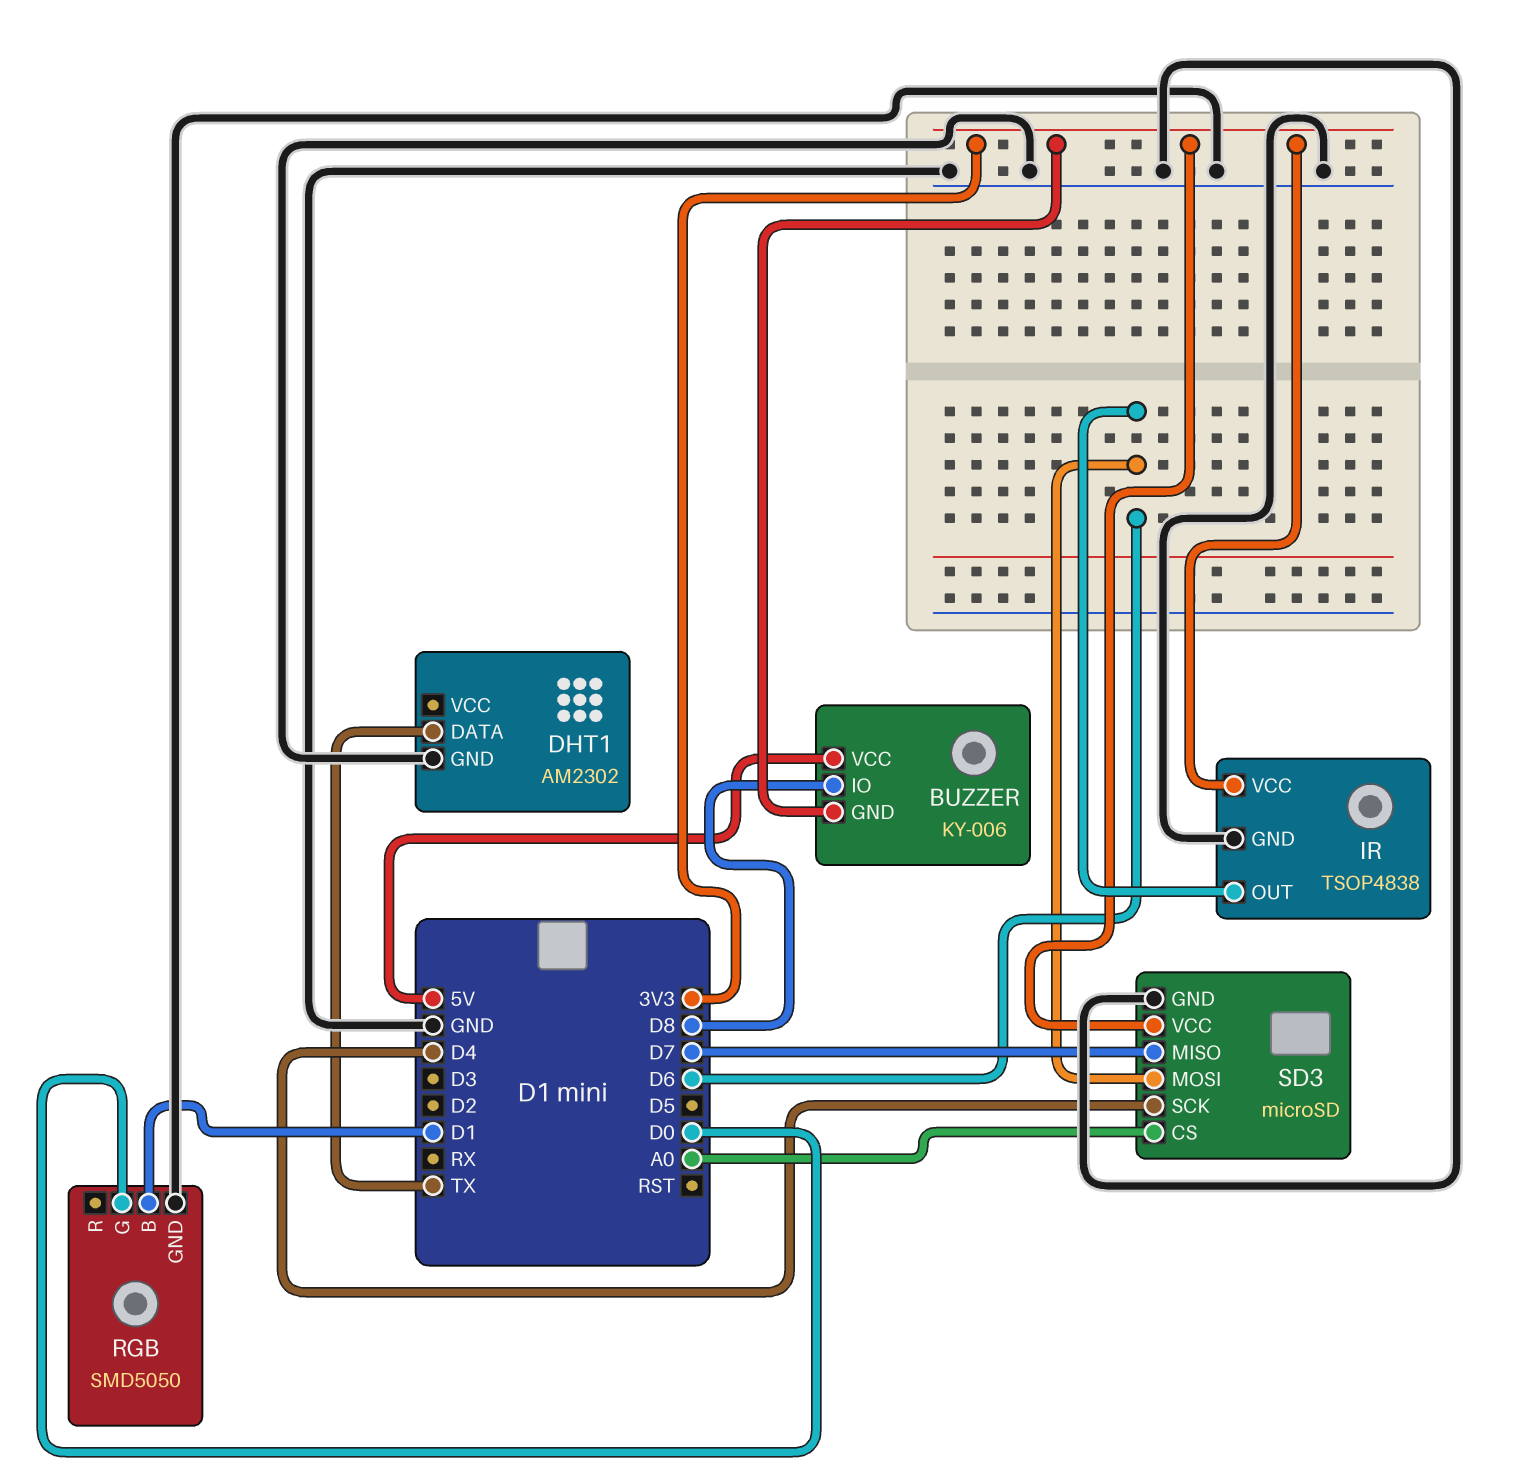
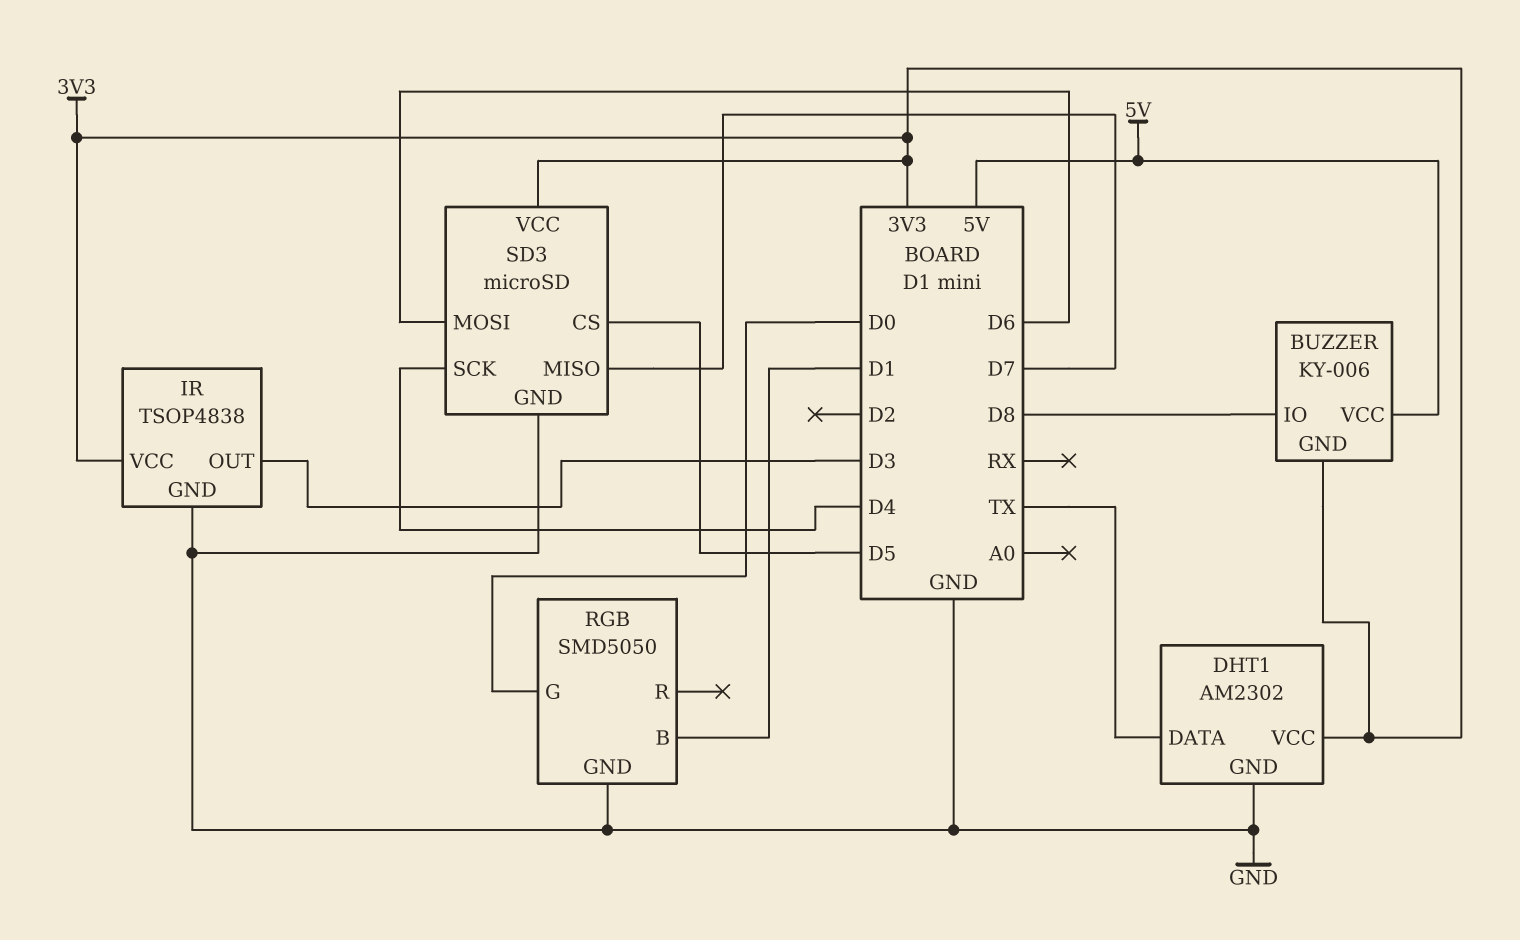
DHT1 pin VCC: none -> 3V3
IR pin OUT: D6 -> D3
SD3 pin CS: A0 -> D5

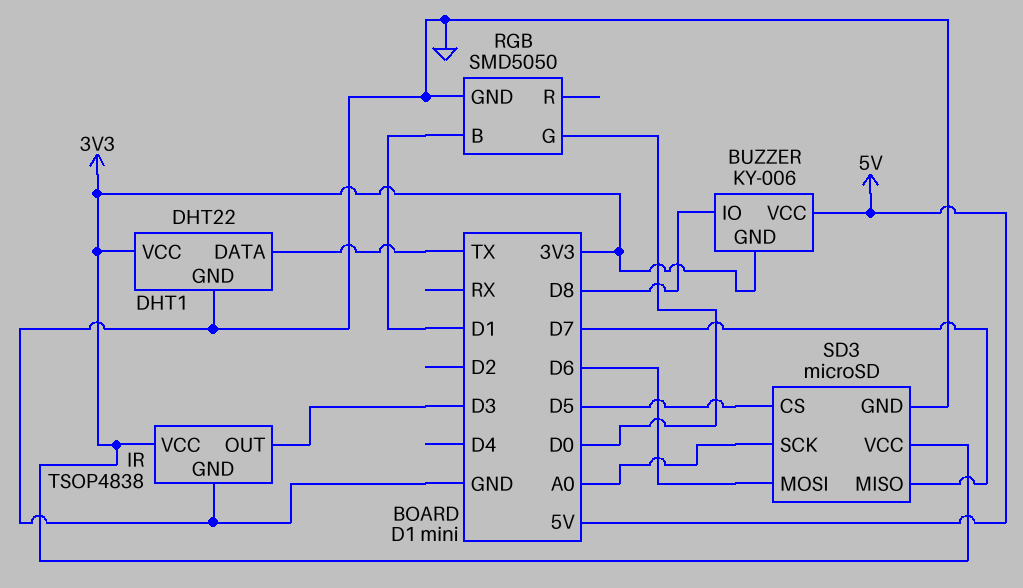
DHT1: AM2302 -> DHT22
SD3 pin SCK: D4 -> A0

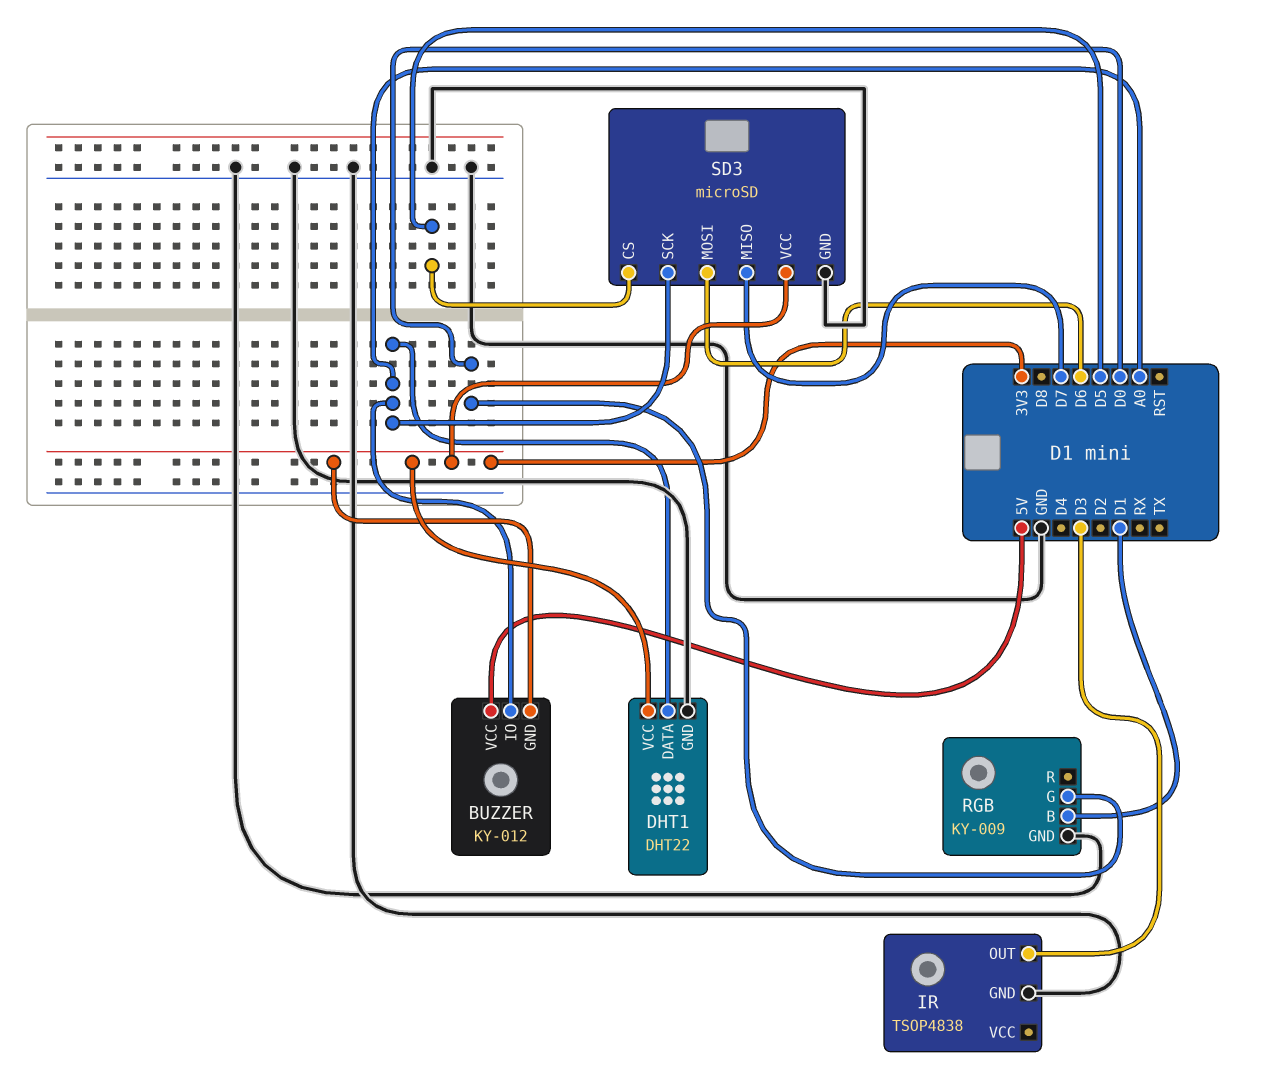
BUZZER: KY-006 -> KY-012
BUZZER pin IO: D8 -> A0
DHT1 pin DATA: TX -> A0
IR pin VCC: 3V3 -> none
RGB: SMD5050 -> KY-009

